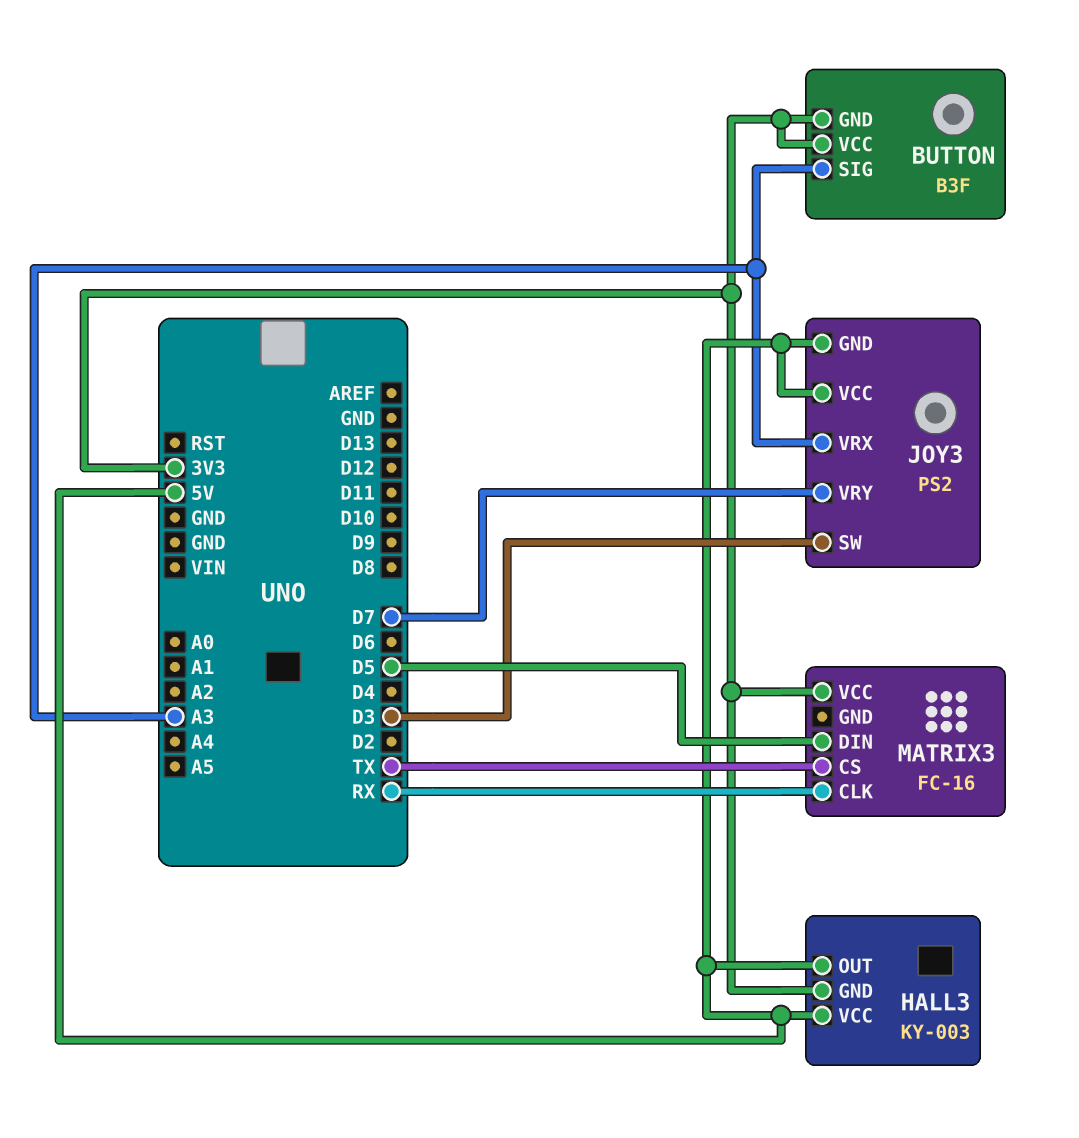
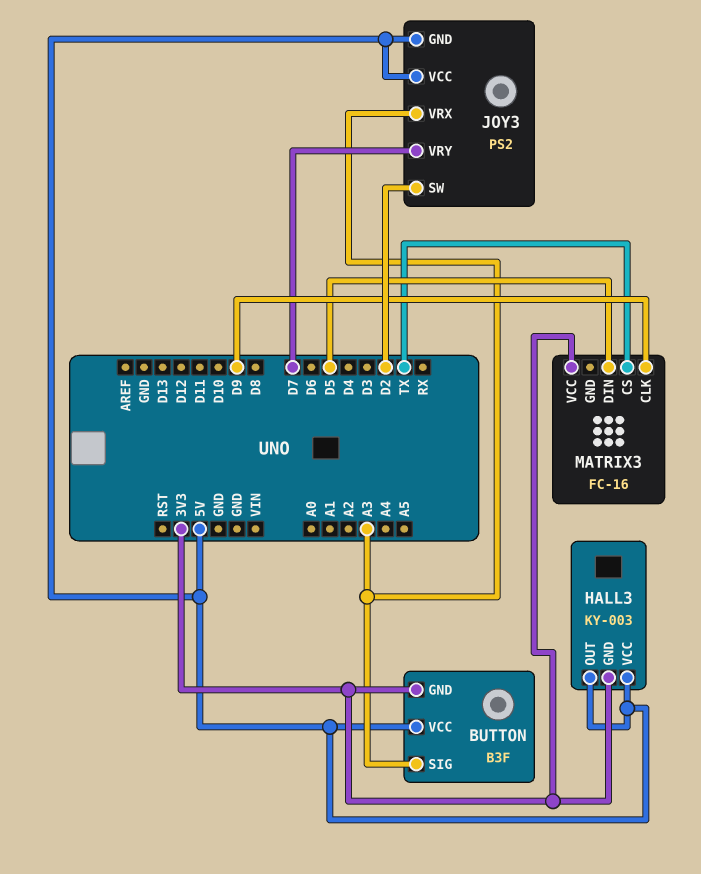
BUTTON pin VCC: 3V3 -> 5V
JOY3 pin SW: D3 -> D2
MATRIX3 pin CLK: RX -> D9

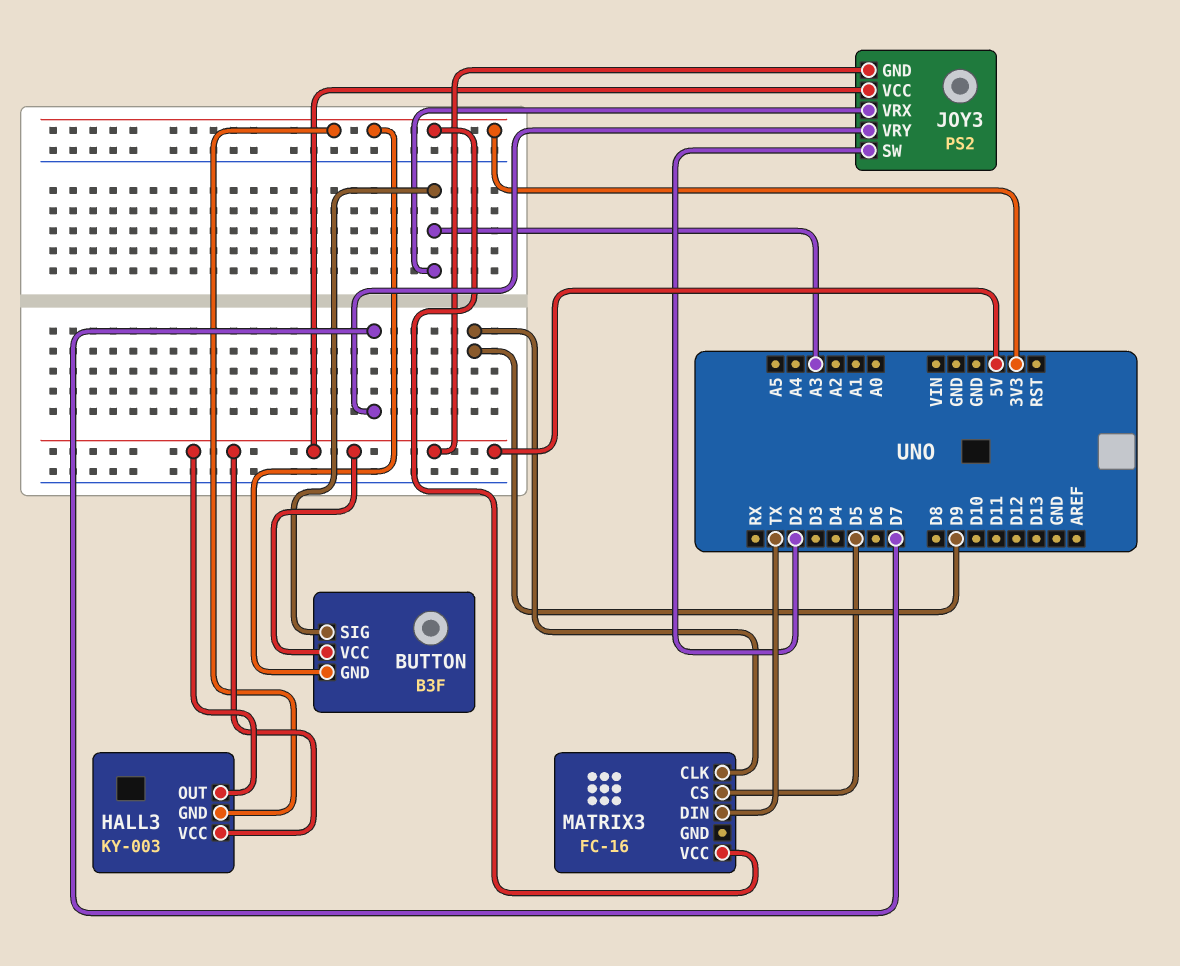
MATRIX3 pin CS: TX -> D5
MATRIX3 pin DIN: D5 -> TX

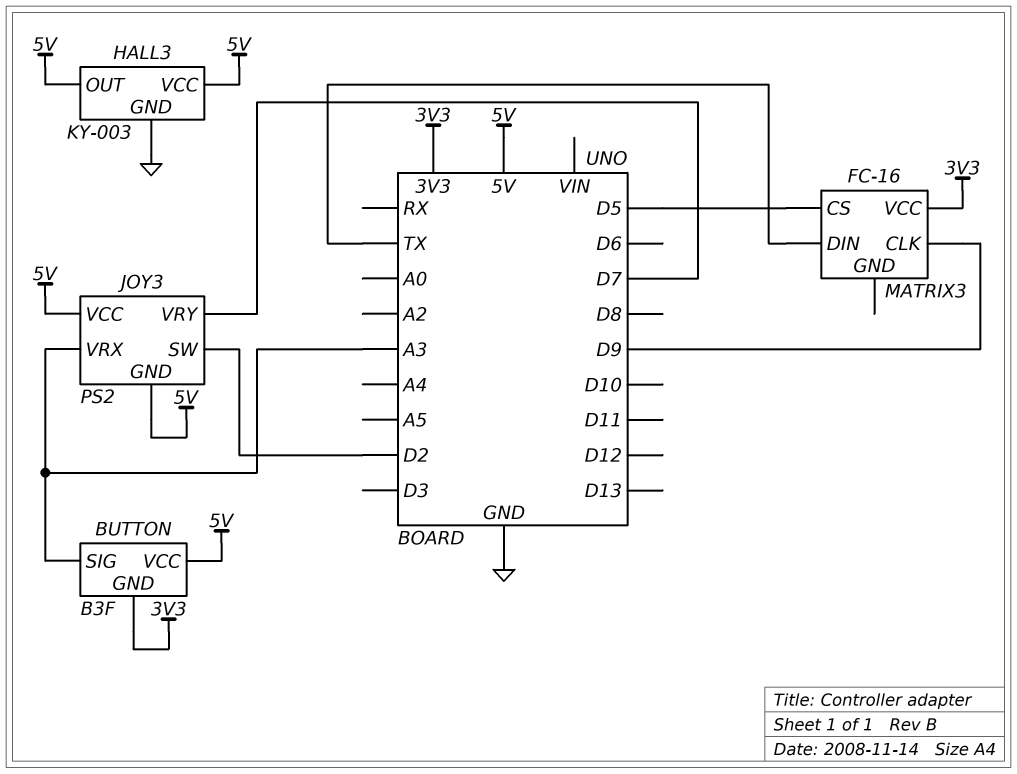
HALL3 pin GND: 3V3 -> GND

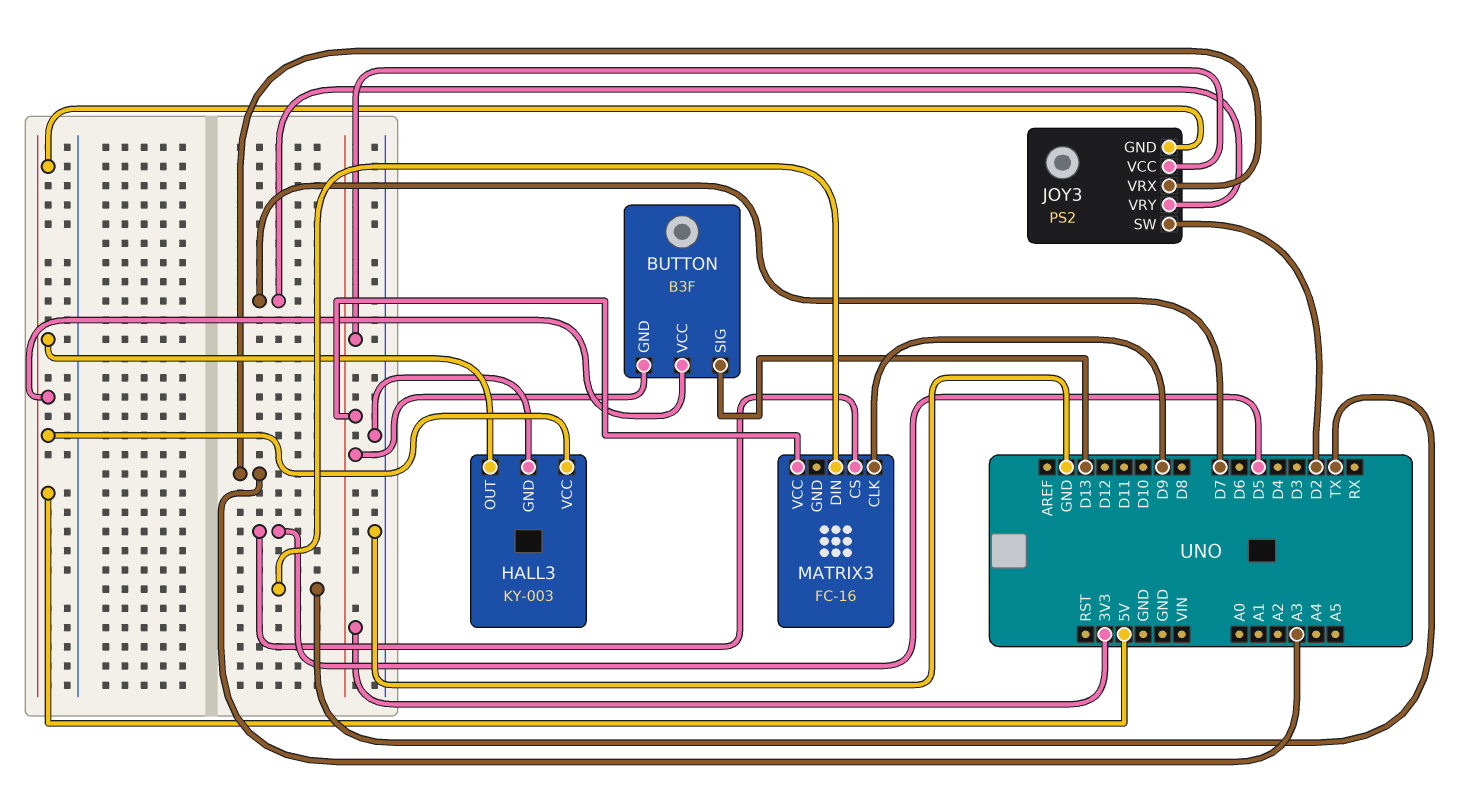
BUTTON pin SIG: A3 -> D13
JOY3 pin VCC: 5V -> 3V3

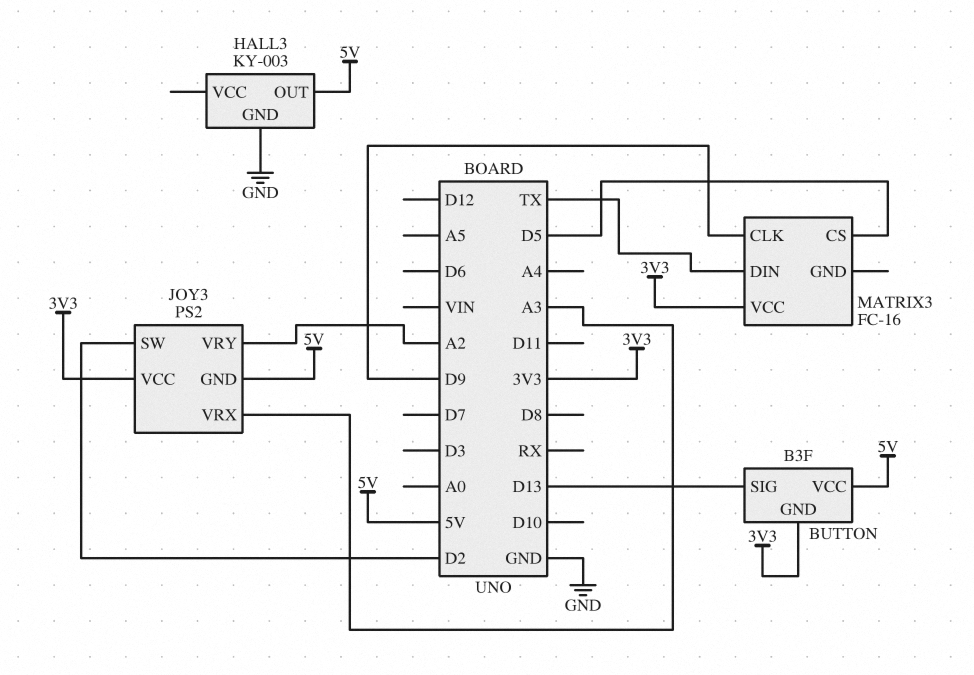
HALL3 pin VCC: 5V -> none
JOY3 pin VRY: D7 -> A2

